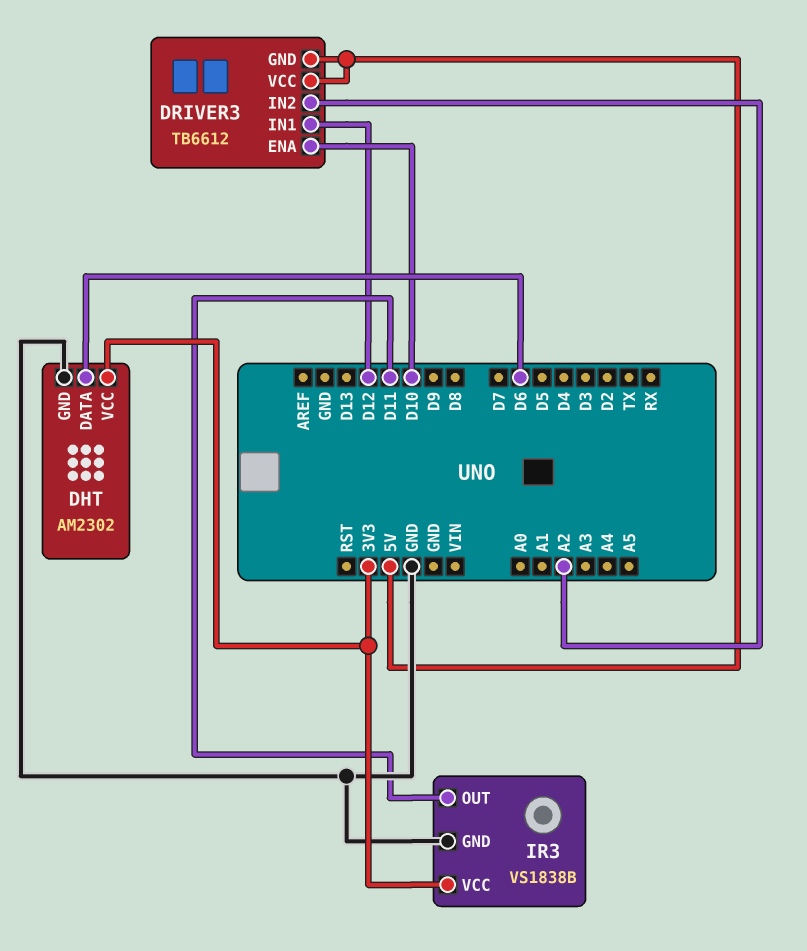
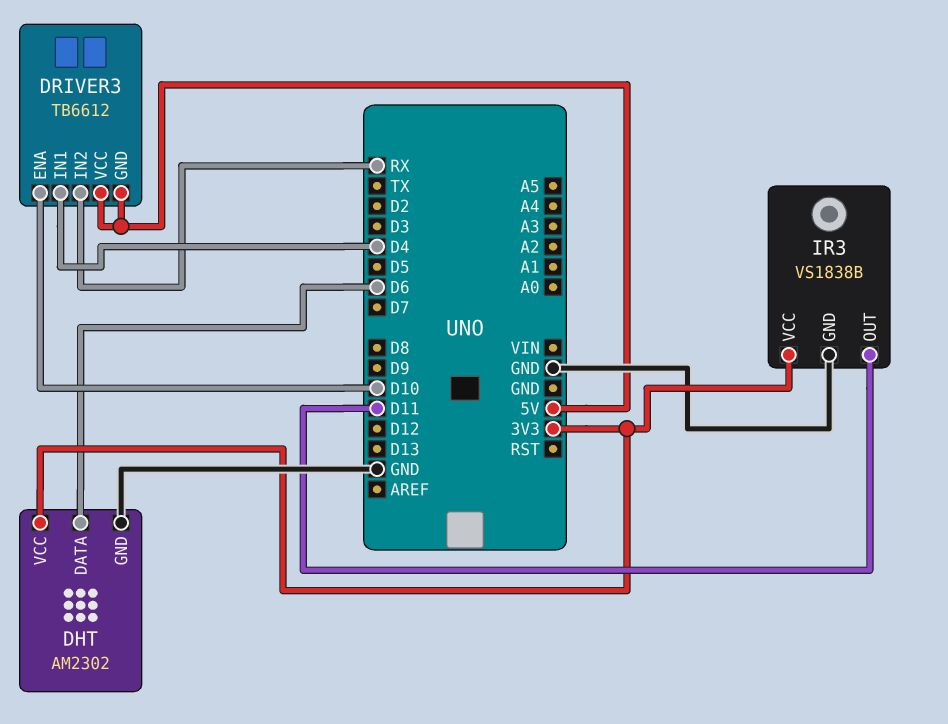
DRIVER3 pin IN1: D12 -> D4
DRIVER3 pin IN2: A2 -> RX

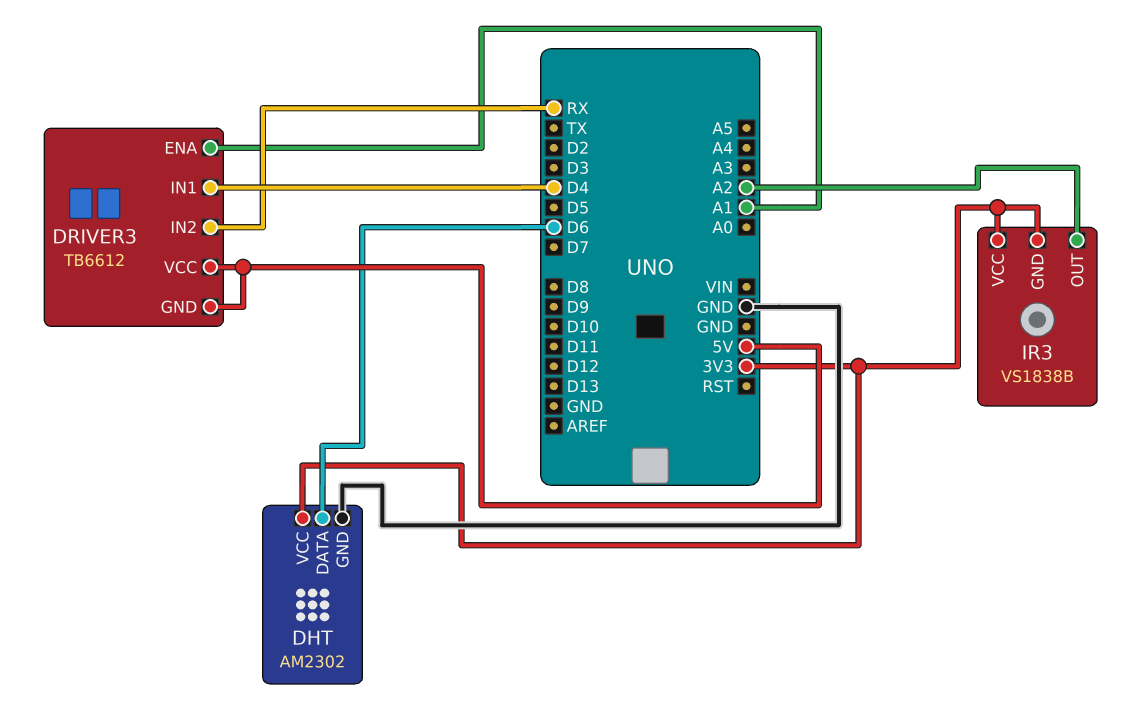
DRIVER3 pin ENA: D10 -> A1
IR3 pin GND: GND -> 3V3
IR3 pin OUT: D11 -> A2

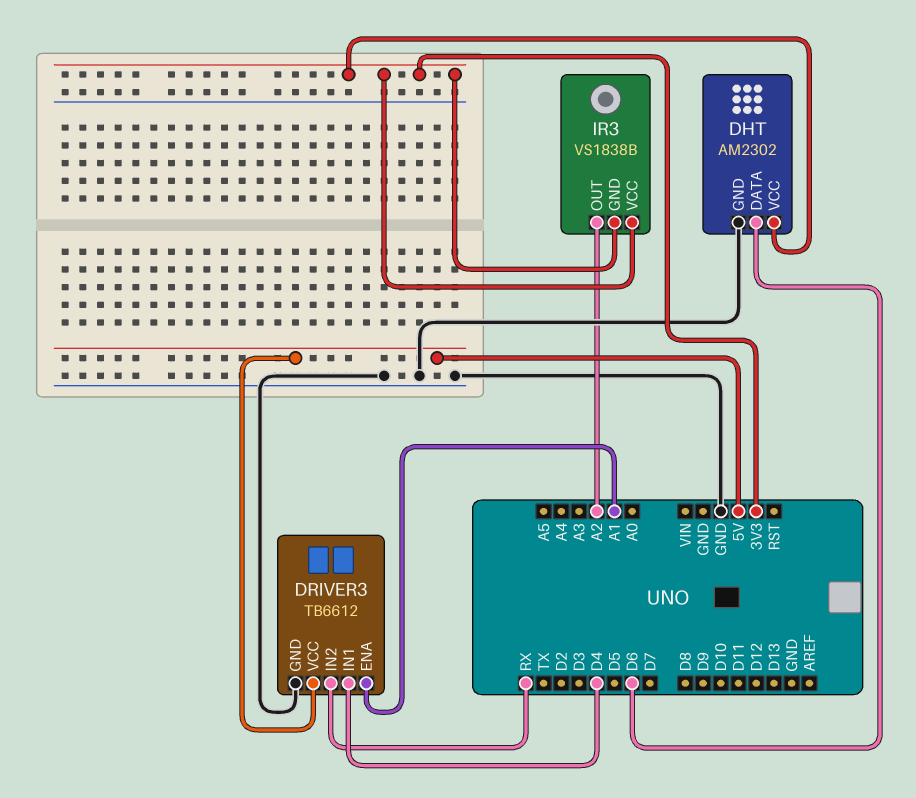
DRIVER3 pin GND: 5V -> GND

